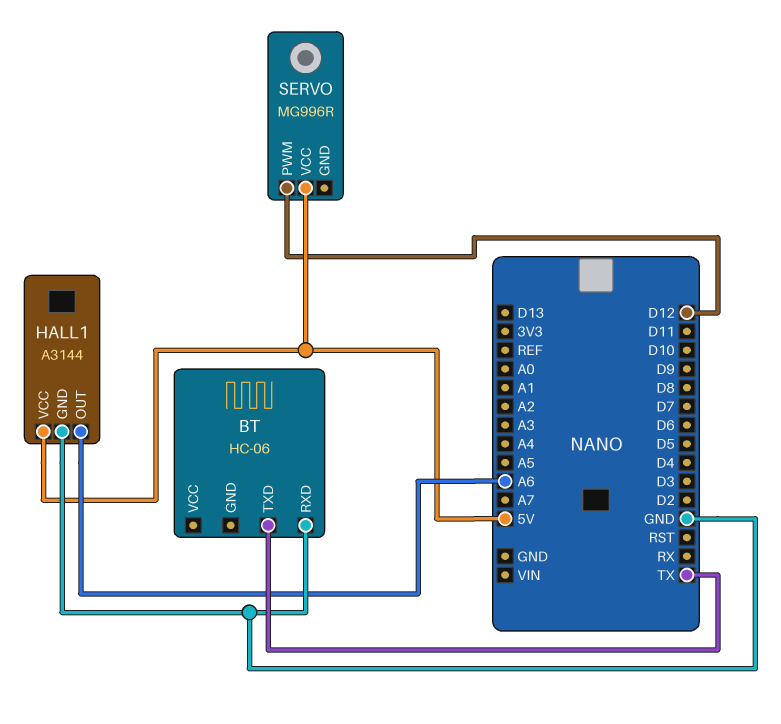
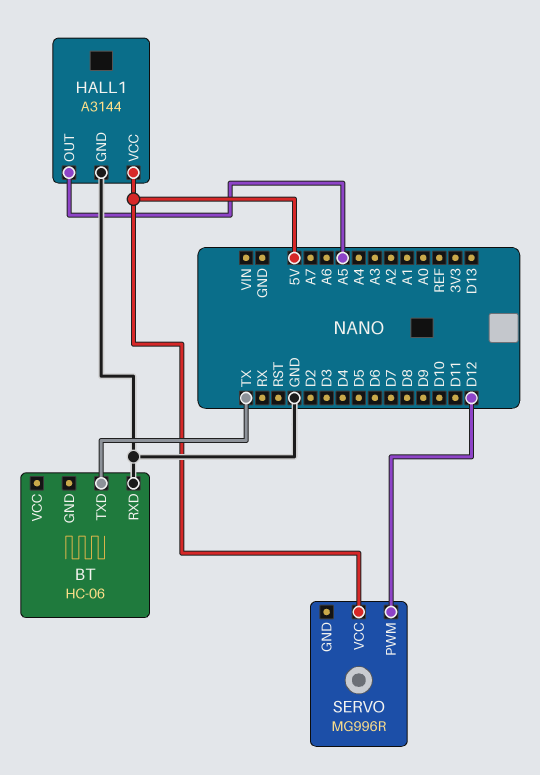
HALL1 pin OUT: A6 -> A5

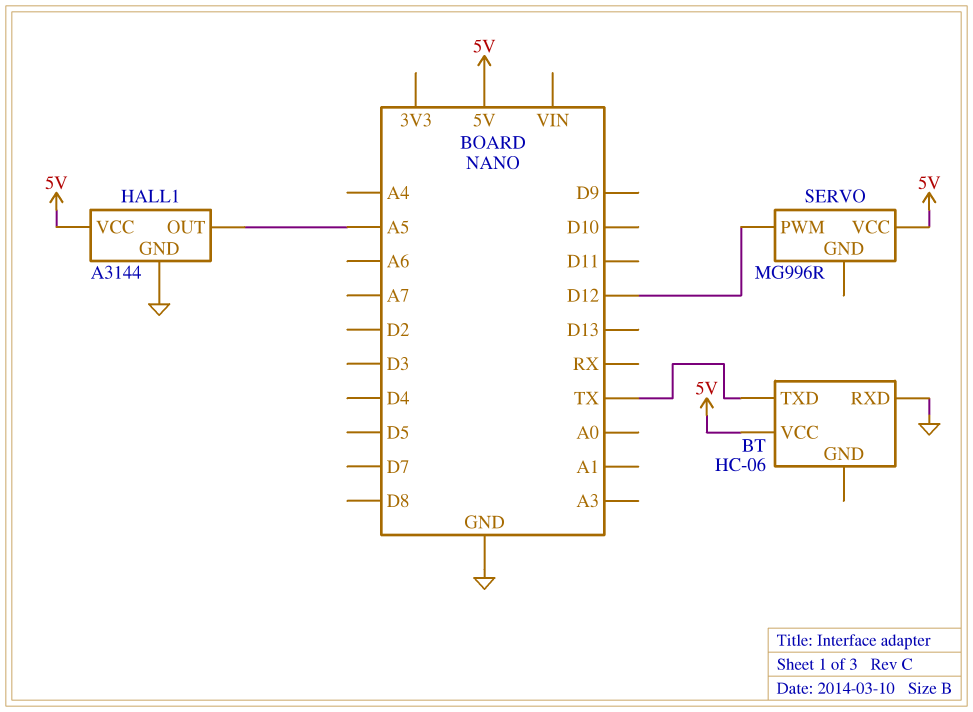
BT pin VCC: none -> 5V

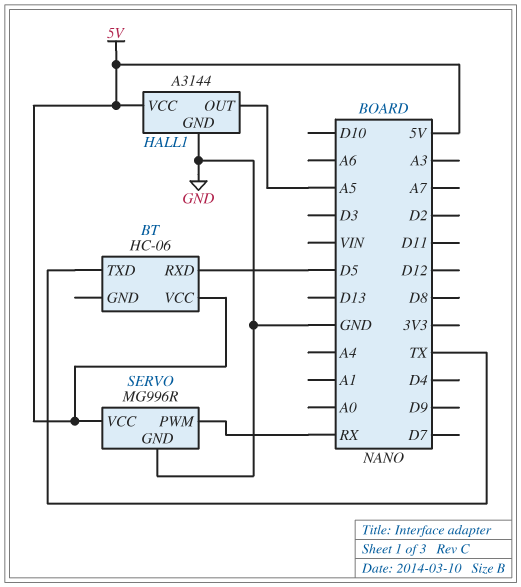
BT pin RXD: GND -> D5
SERVO pin GND: none -> GND
SERVO pin PWM: D12 -> RX

